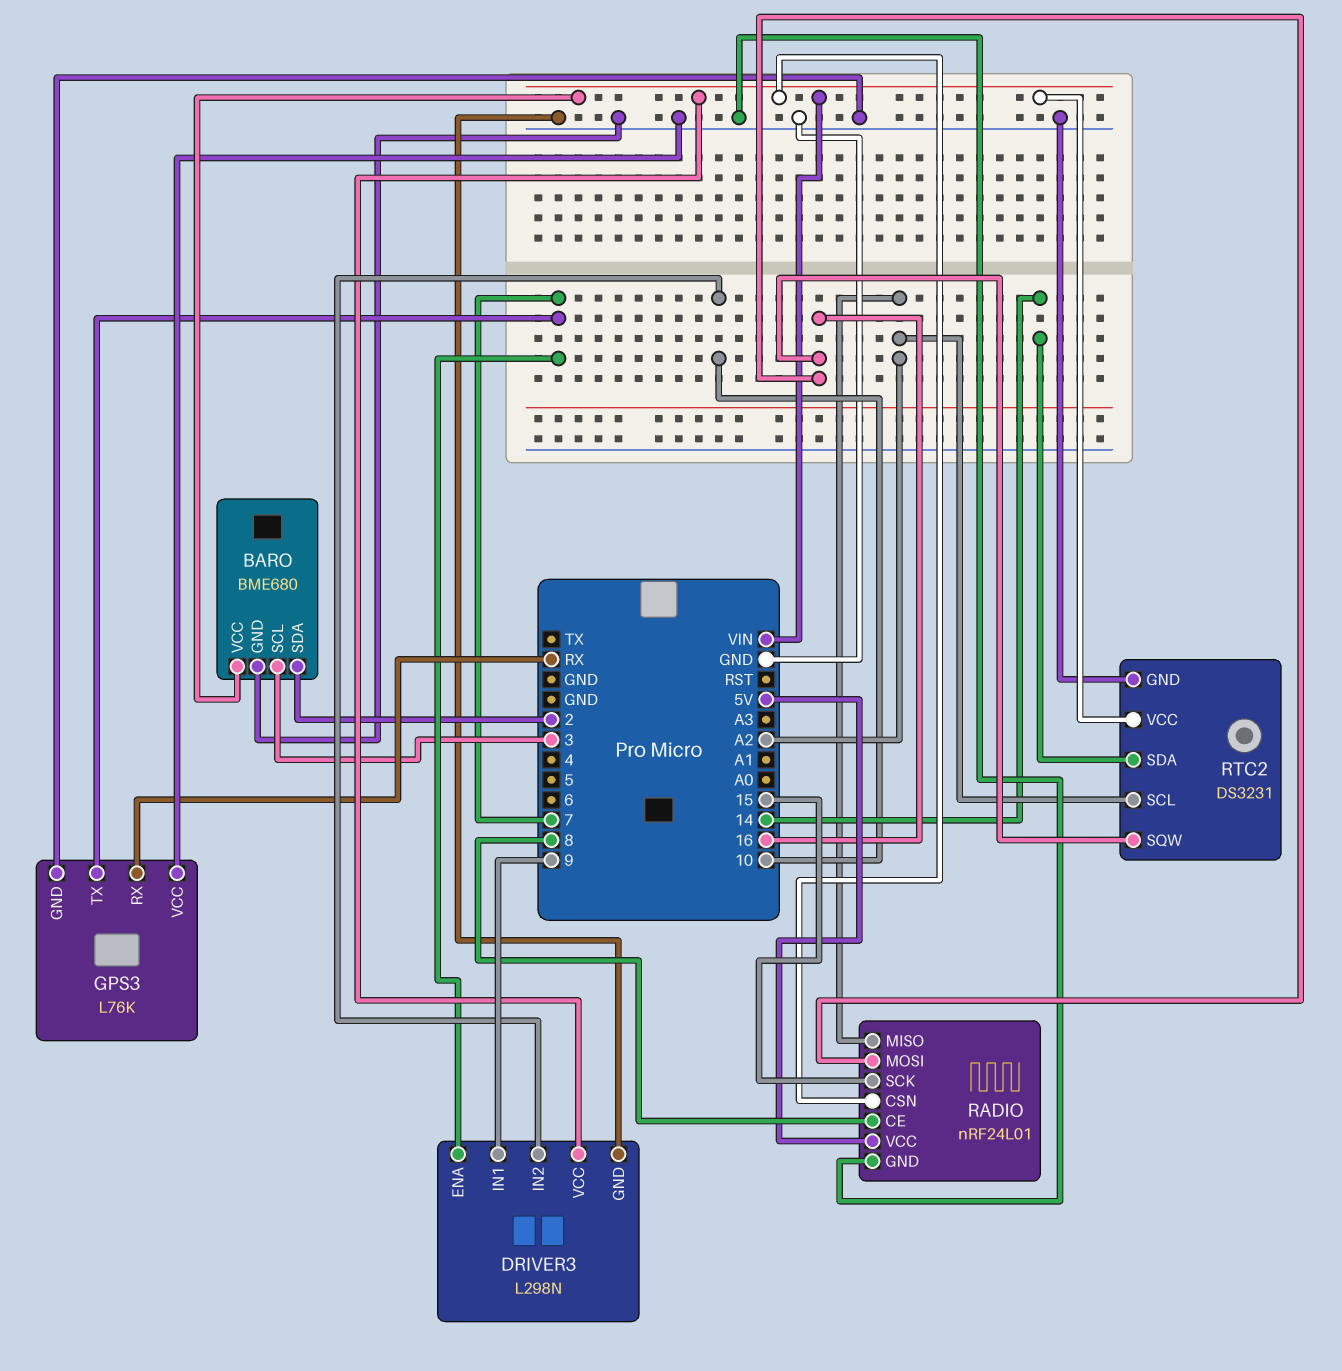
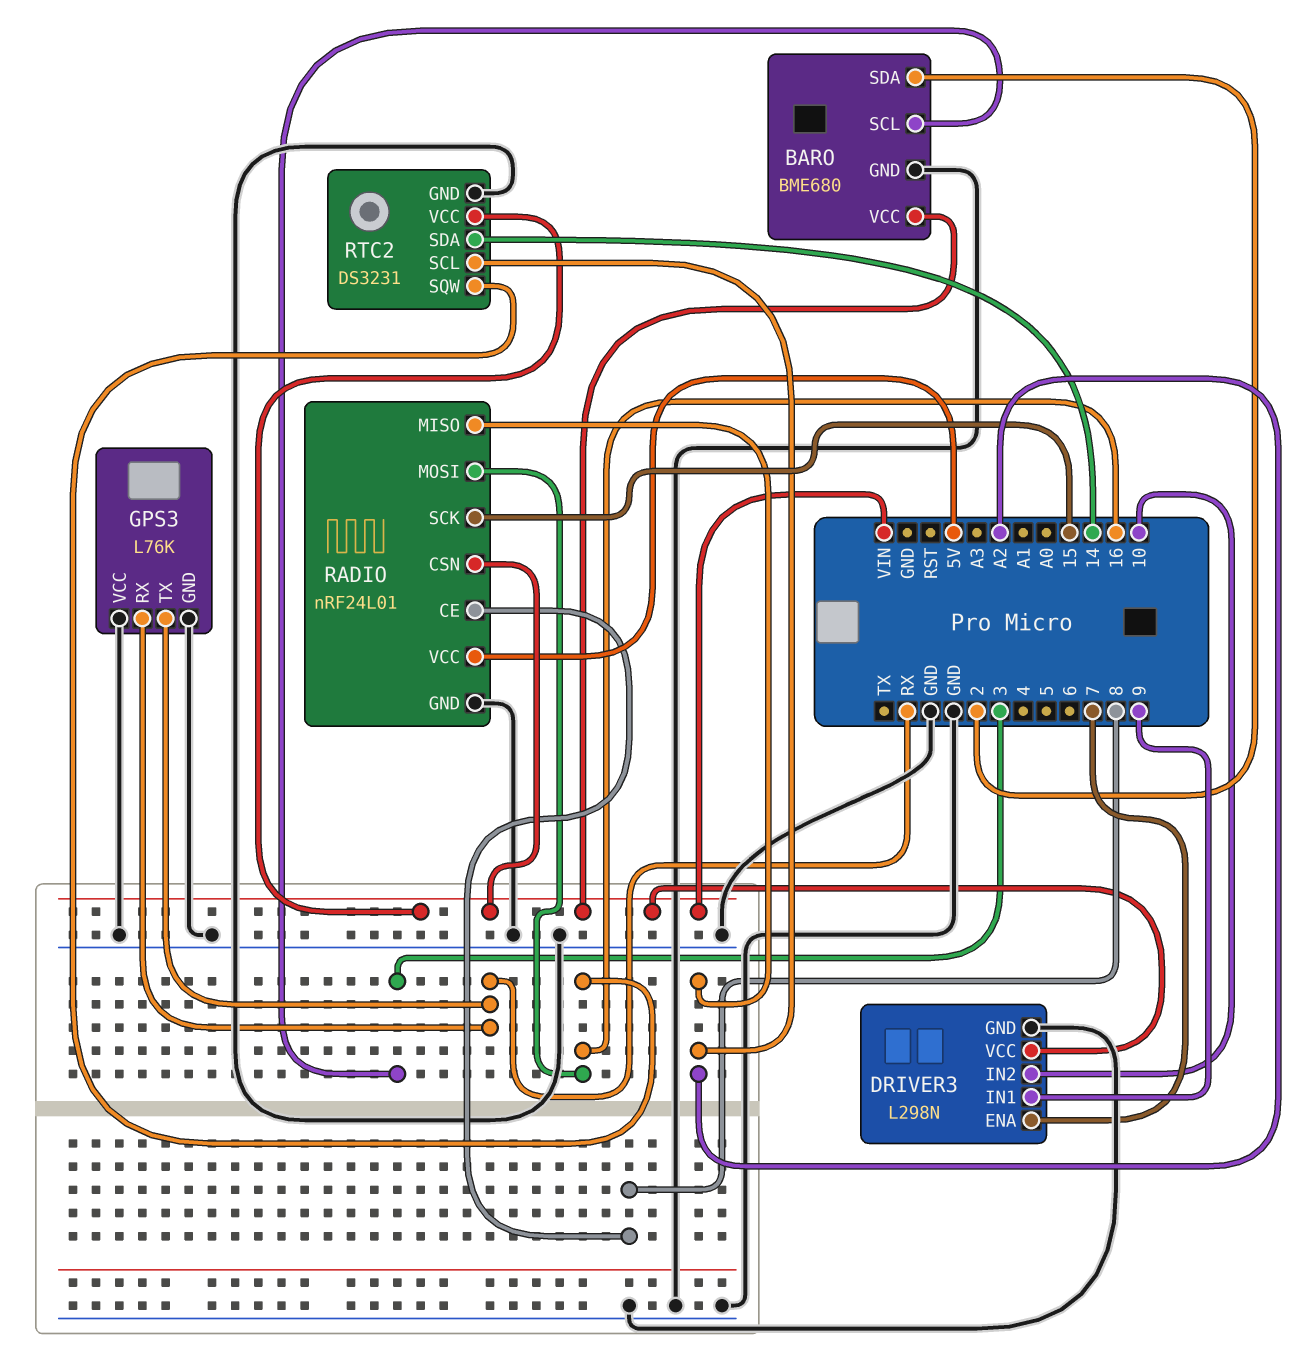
GPS3 pin TX: 7 -> RX

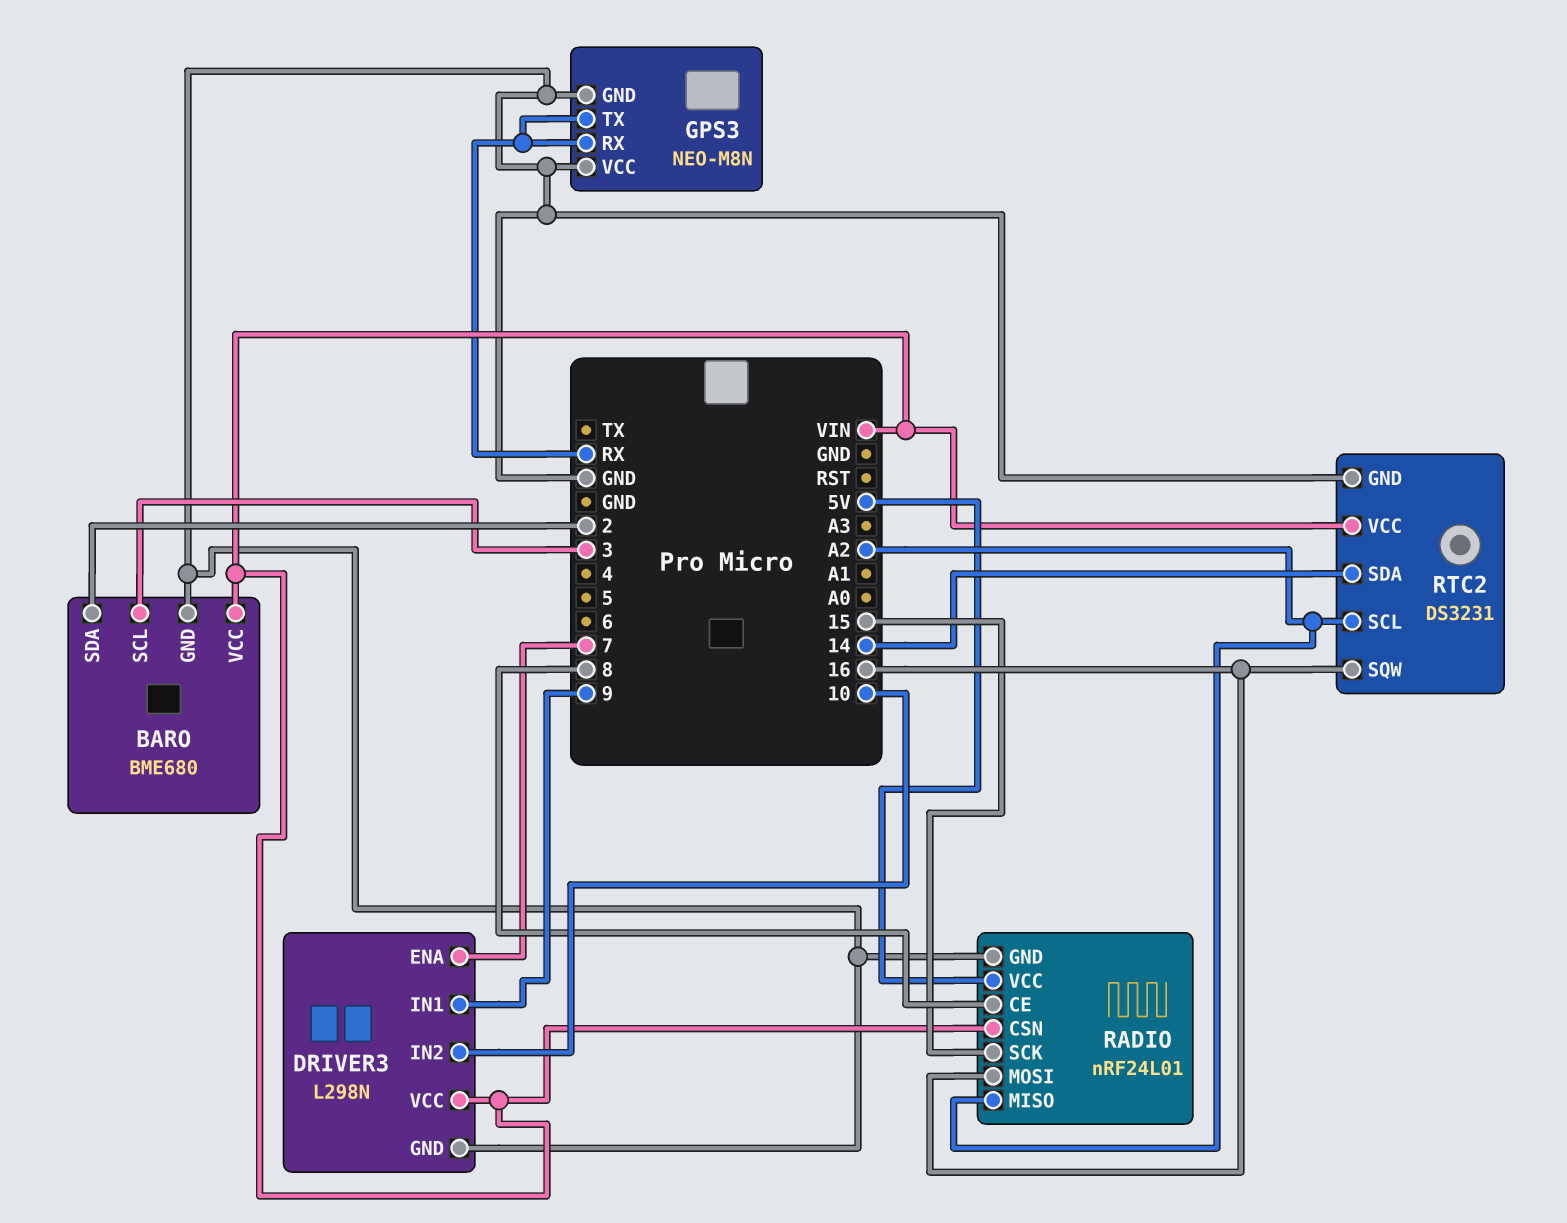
GPS3: L76K -> NEO-M8N

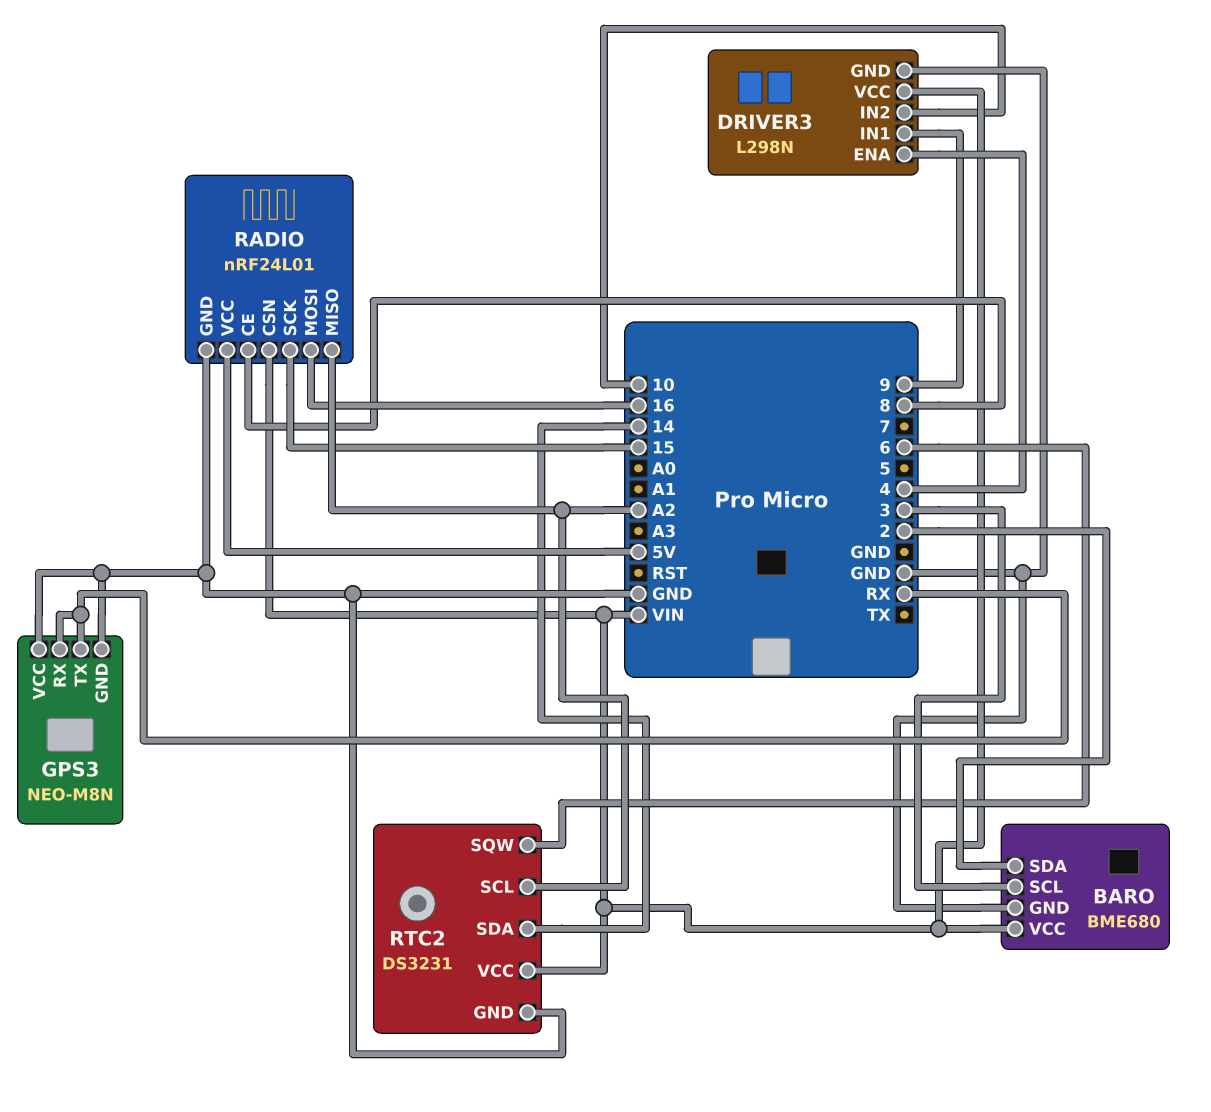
DRIVER3 pin ENA: 7 -> 4
RTC2 pin SQW: 16 -> 6

